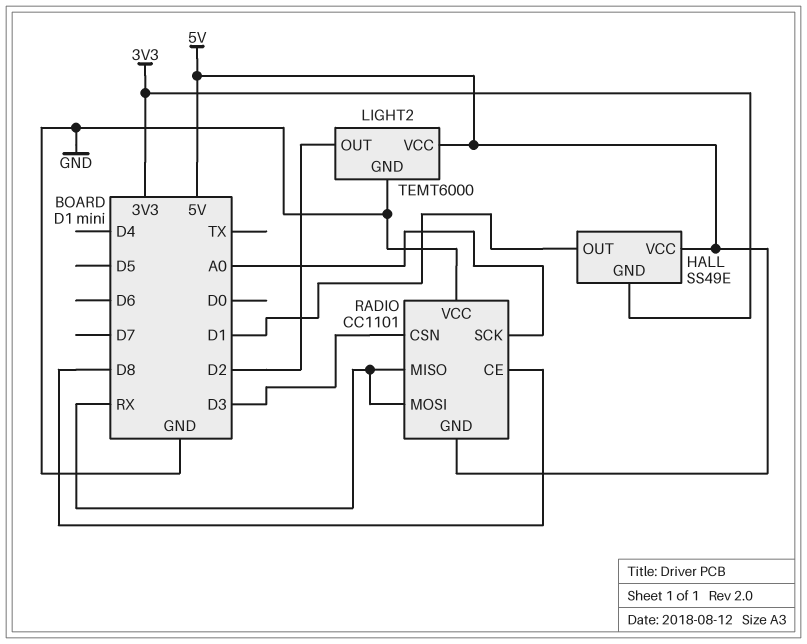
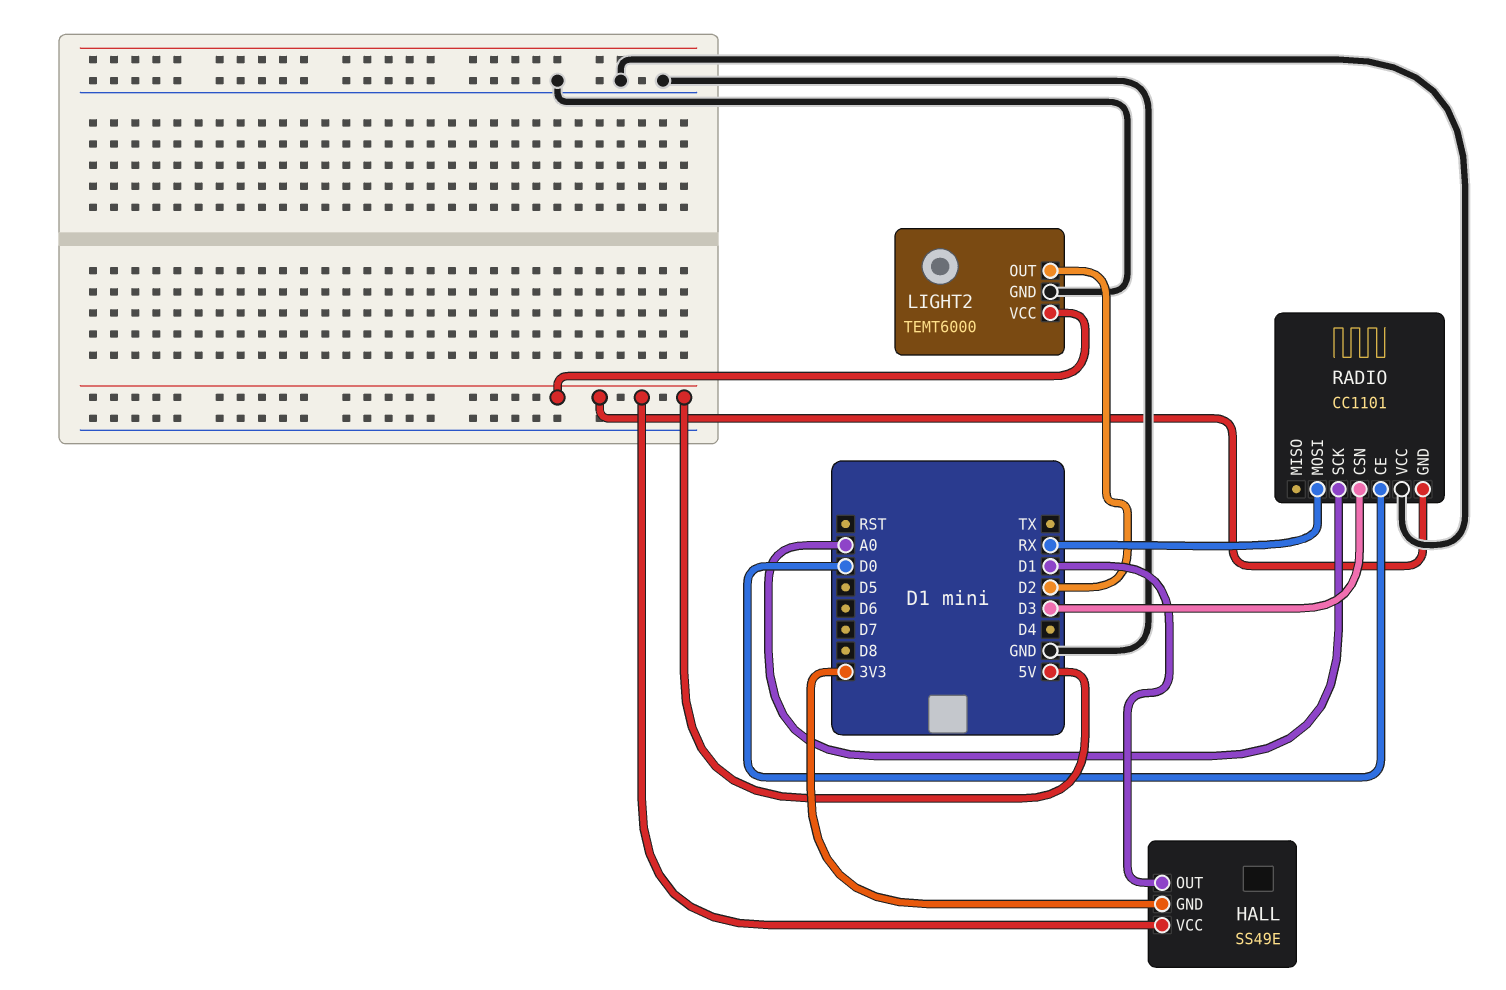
RADIO pin CE: D8 -> D0
RADIO pin MISO: RX -> none

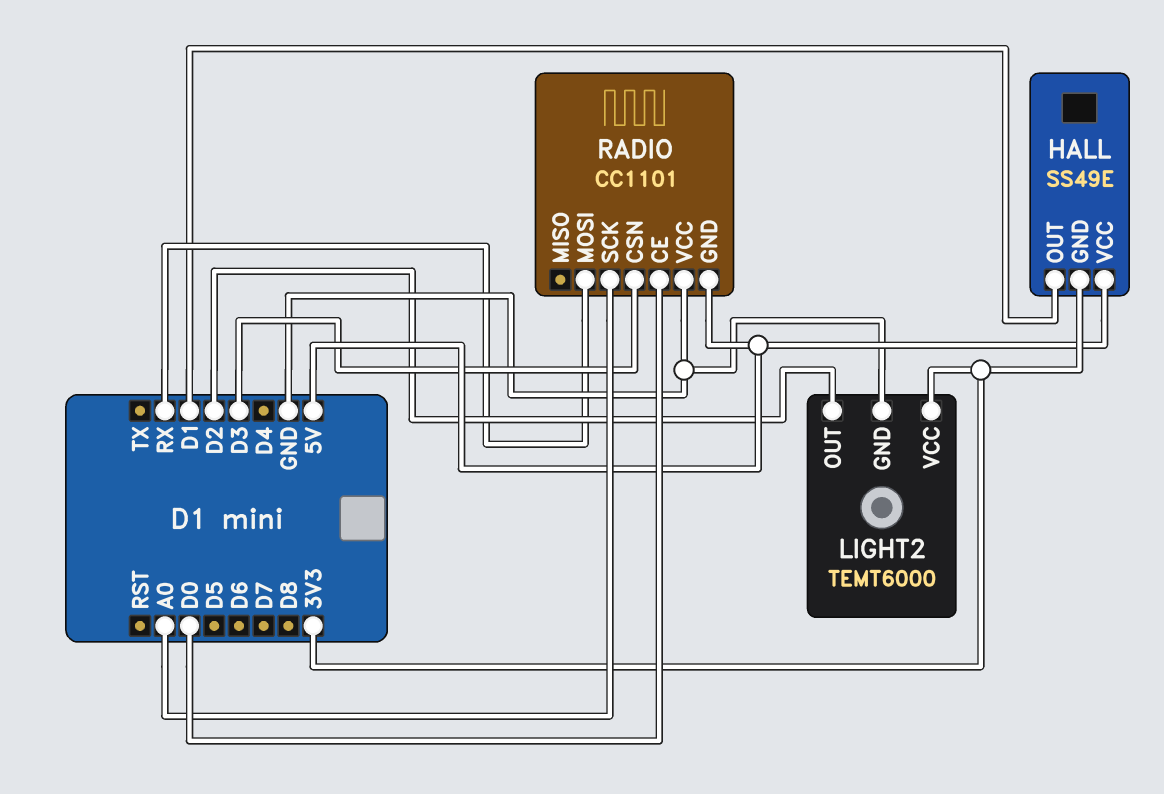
LIGHT2 pin VCC: 5V -> 3V3

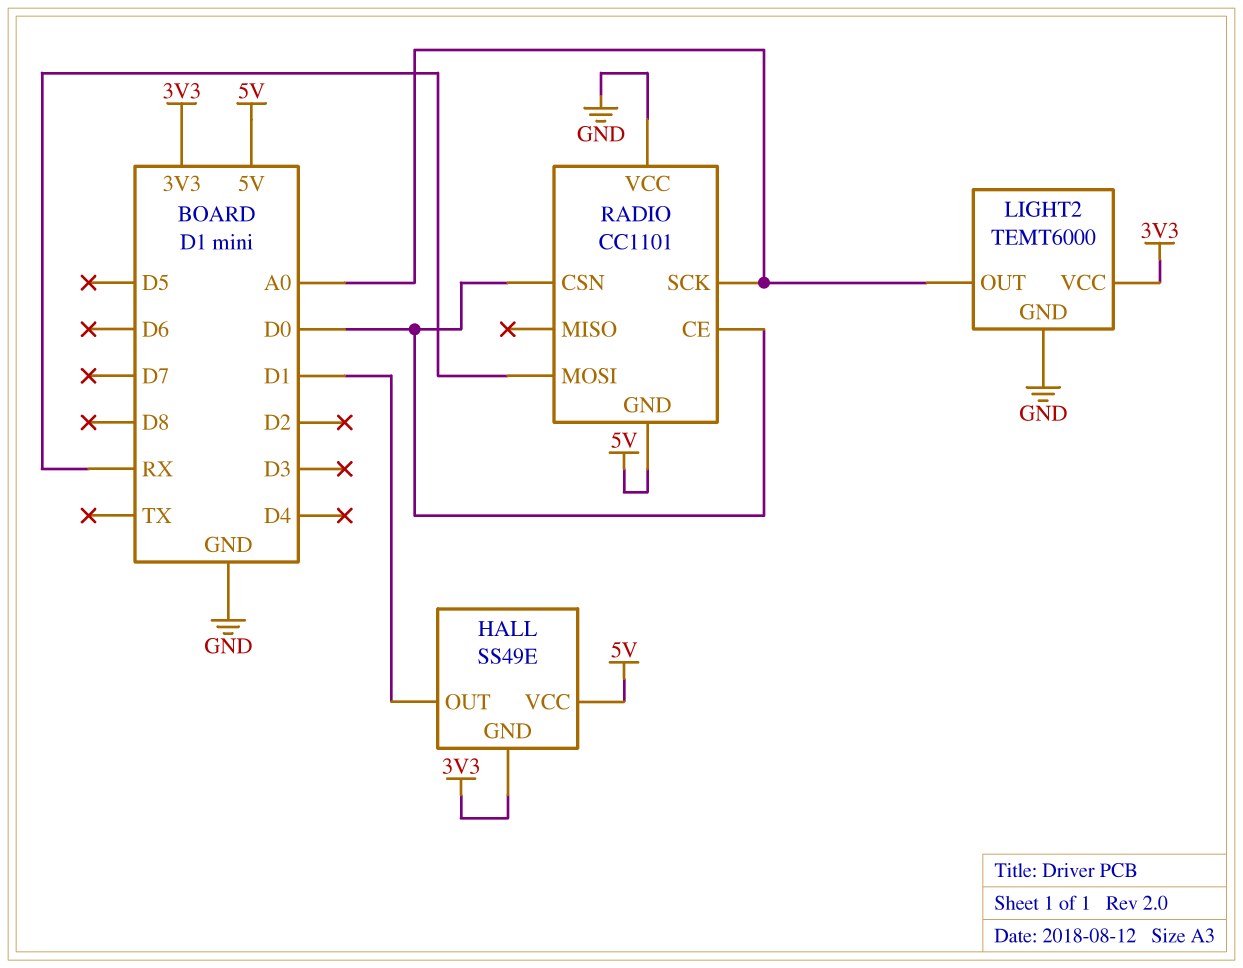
LIGHT2 pin OUT: D2 -> A0
RADIO pin CSN: D3 -> D0

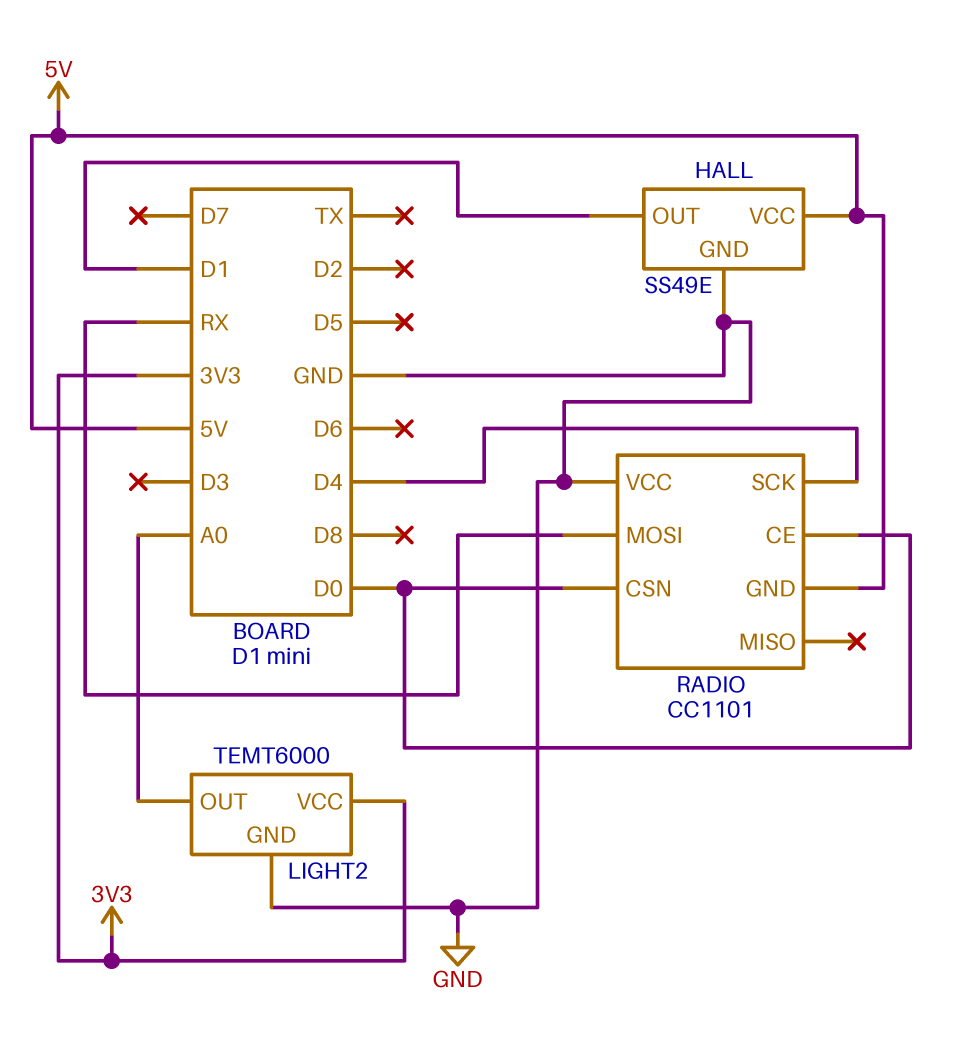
HALL pin GND: 3V3 -> GND
RADIO pin SCK: A0 -> D4

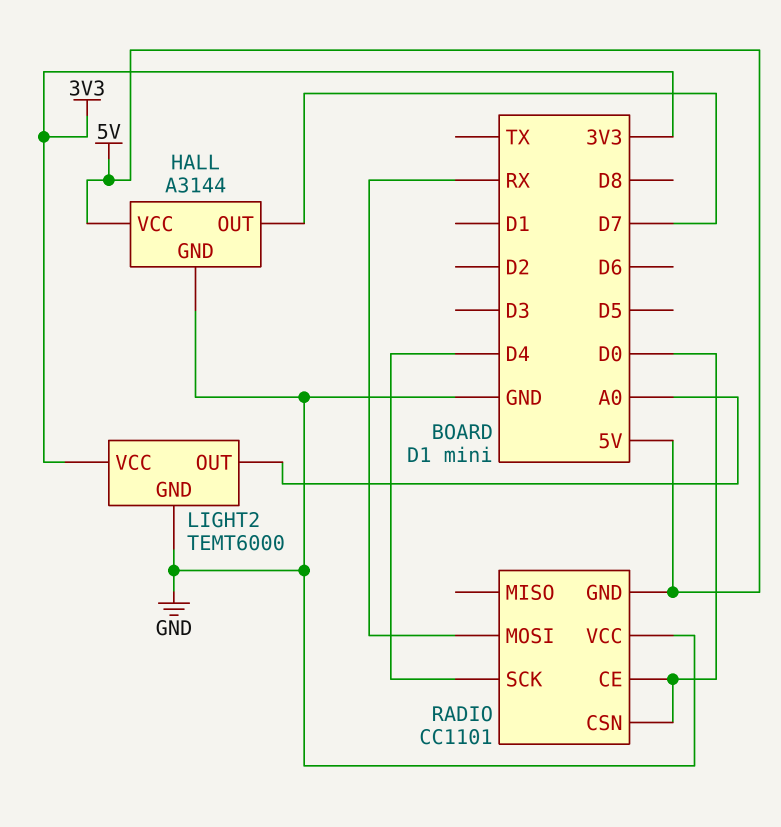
HALL: SS49E -> A3144
HALL pin OUT: D1 -> D7

